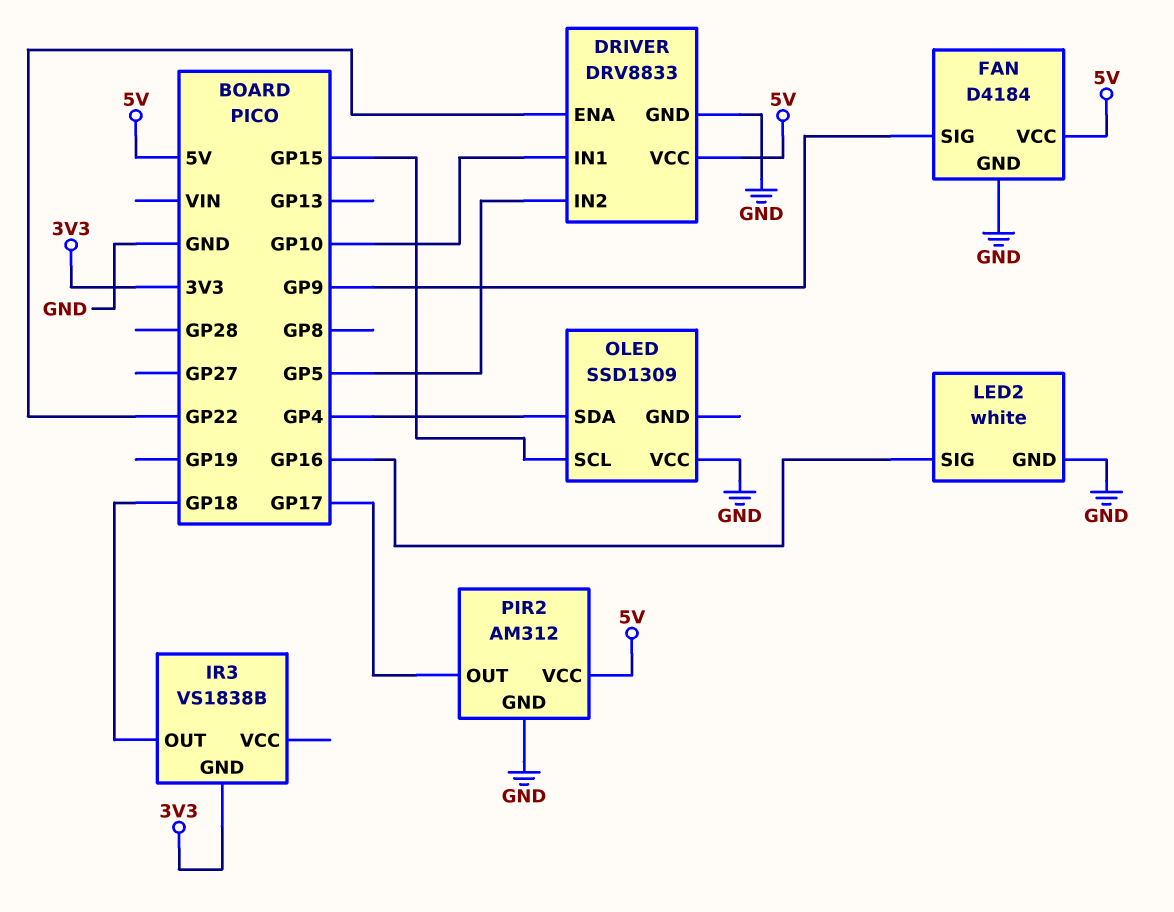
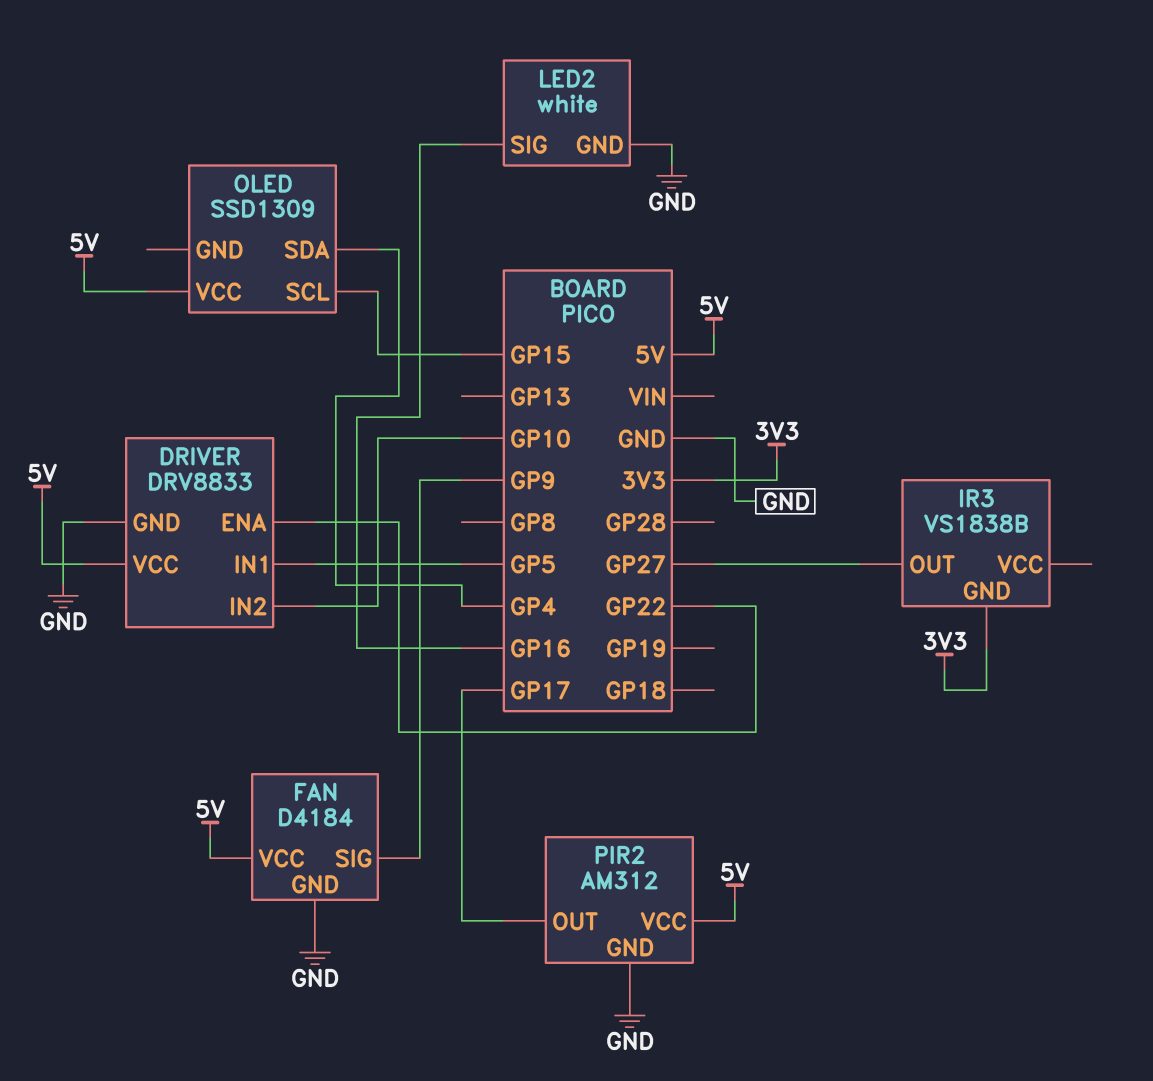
DRIVER pin IN1: GP10 -> GP5
DRIVER pin IN2: GP5 -> GP10
IR3 pin OUT: GP18 -> GP27
OLED pin VCC: GND -> 5V

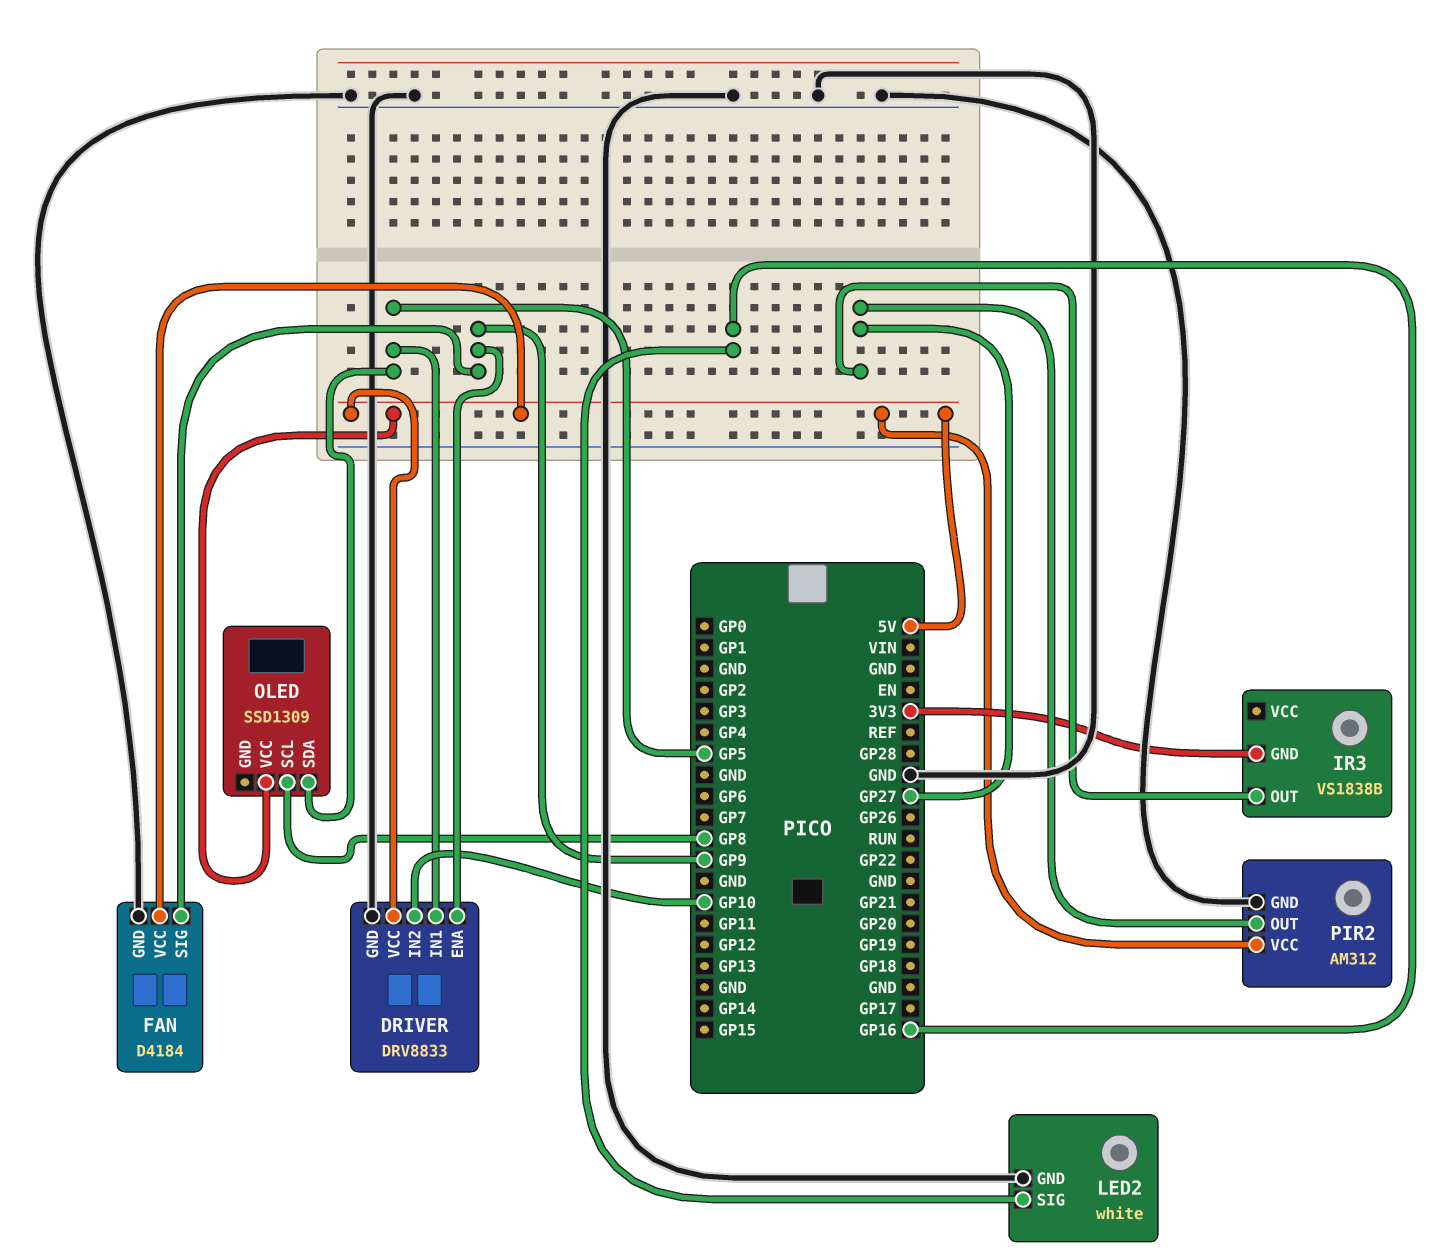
DRIVER pin ENA: GP22 -> GP9
OLED pin SCL: GP15 -> GP8
OLED pin SDA: GP4 -> GP5
PIR2 pin OUT: GP17 -> GP27

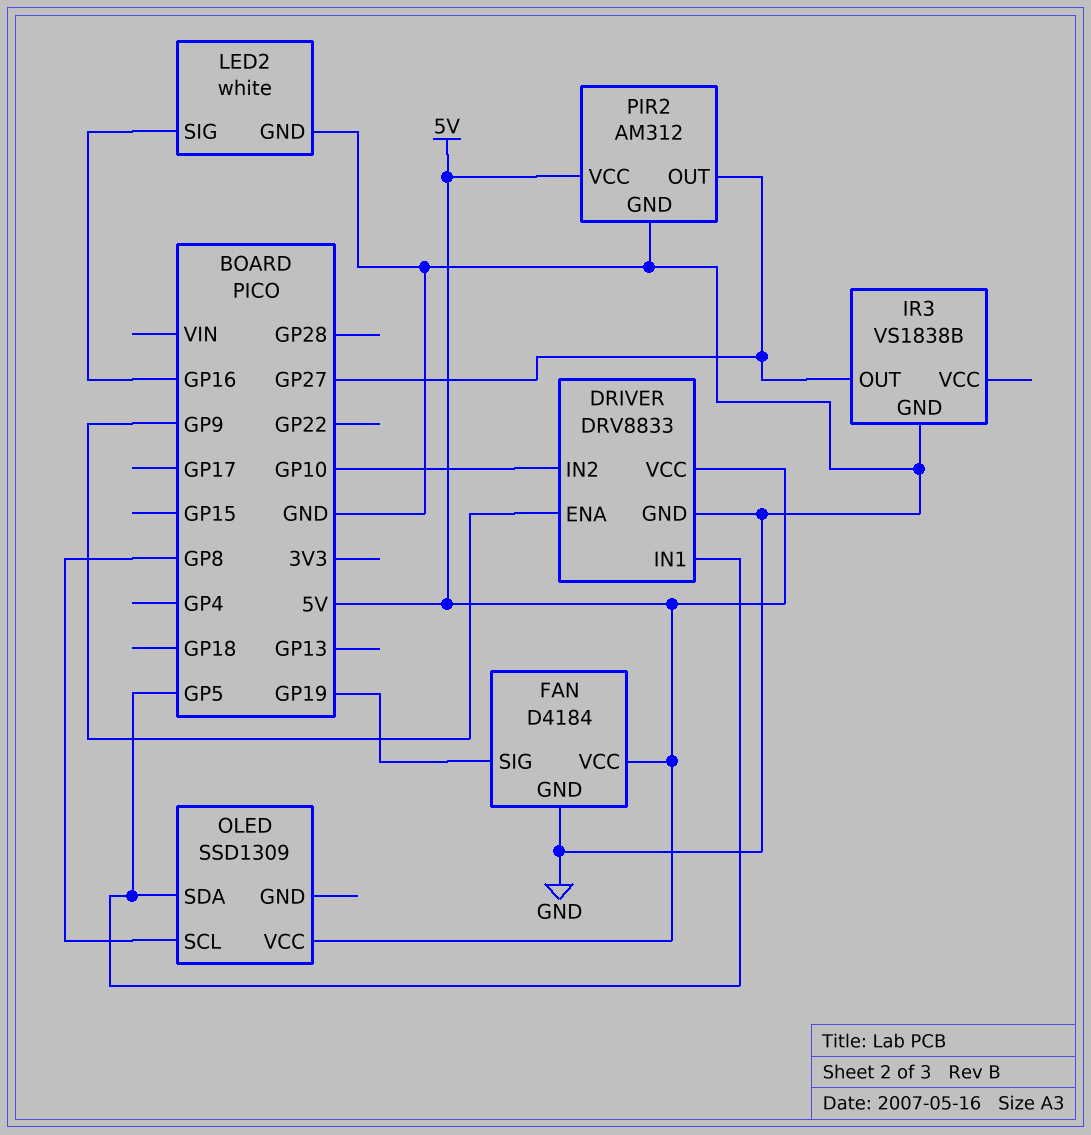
FAN pin SIG: GP9 -> GP19
IR3 pin GND: 3V3 -> GND

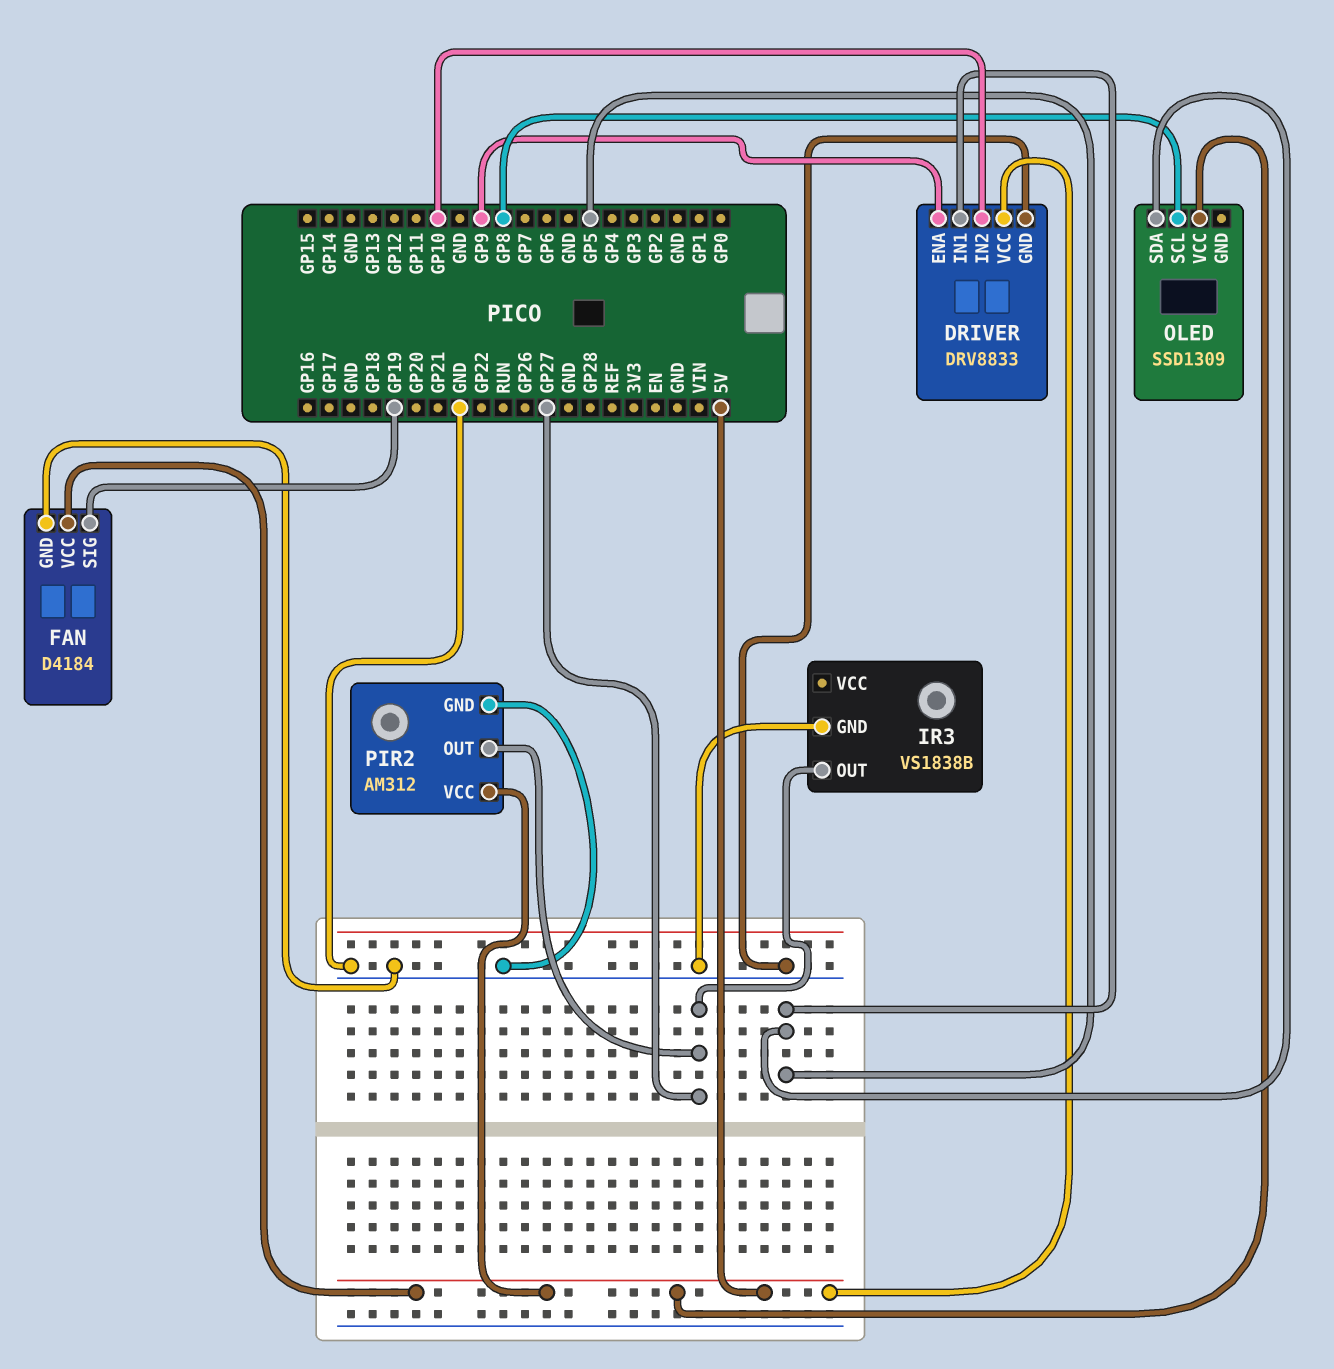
LED2: white -> none
LED2 pin GND: GND -> none
LED2 pin SIG: GP16 -> none

